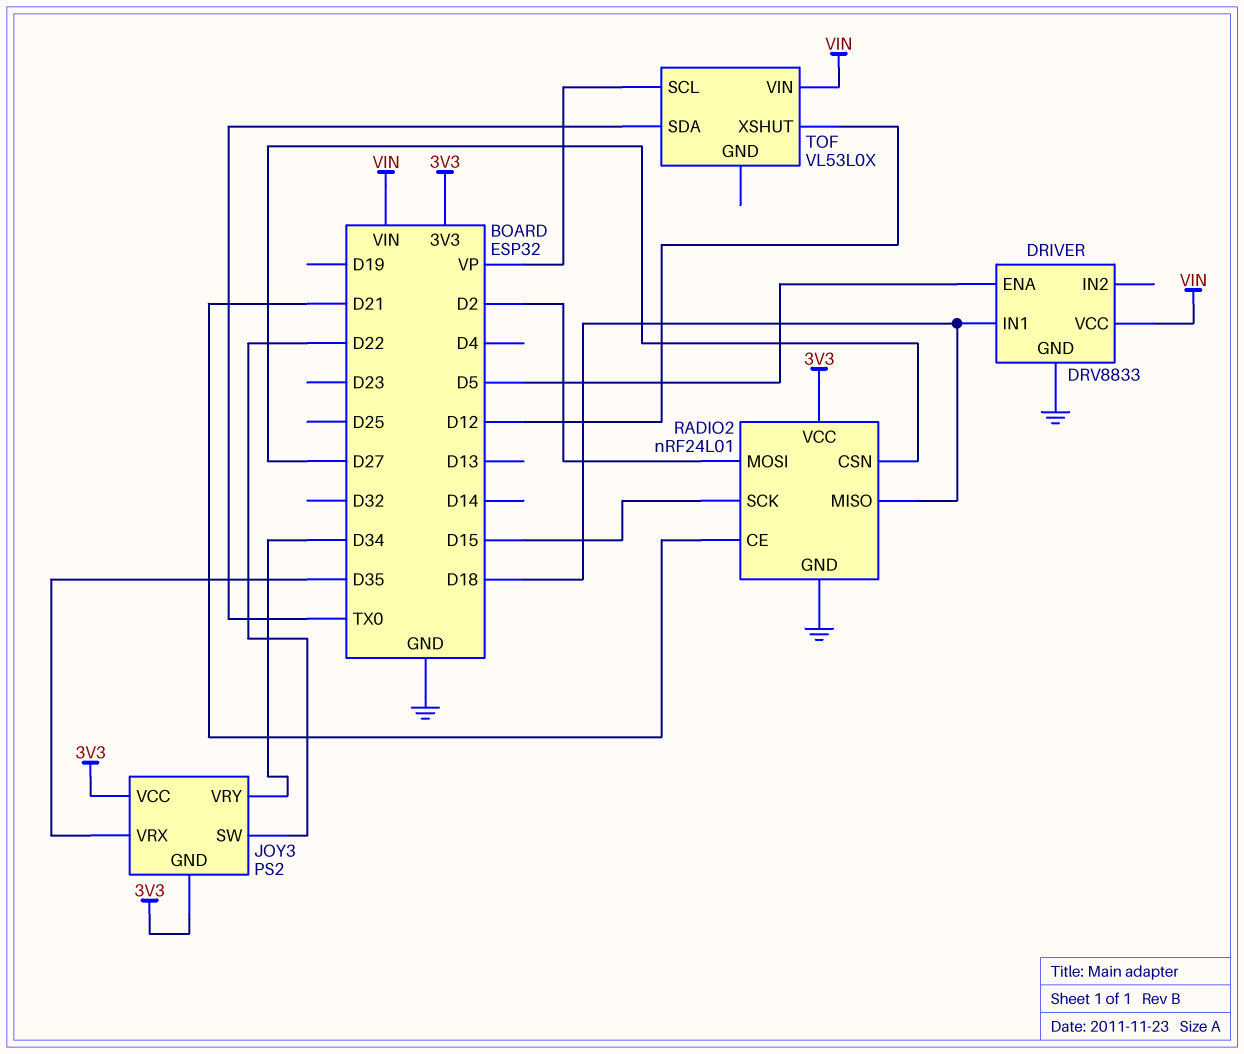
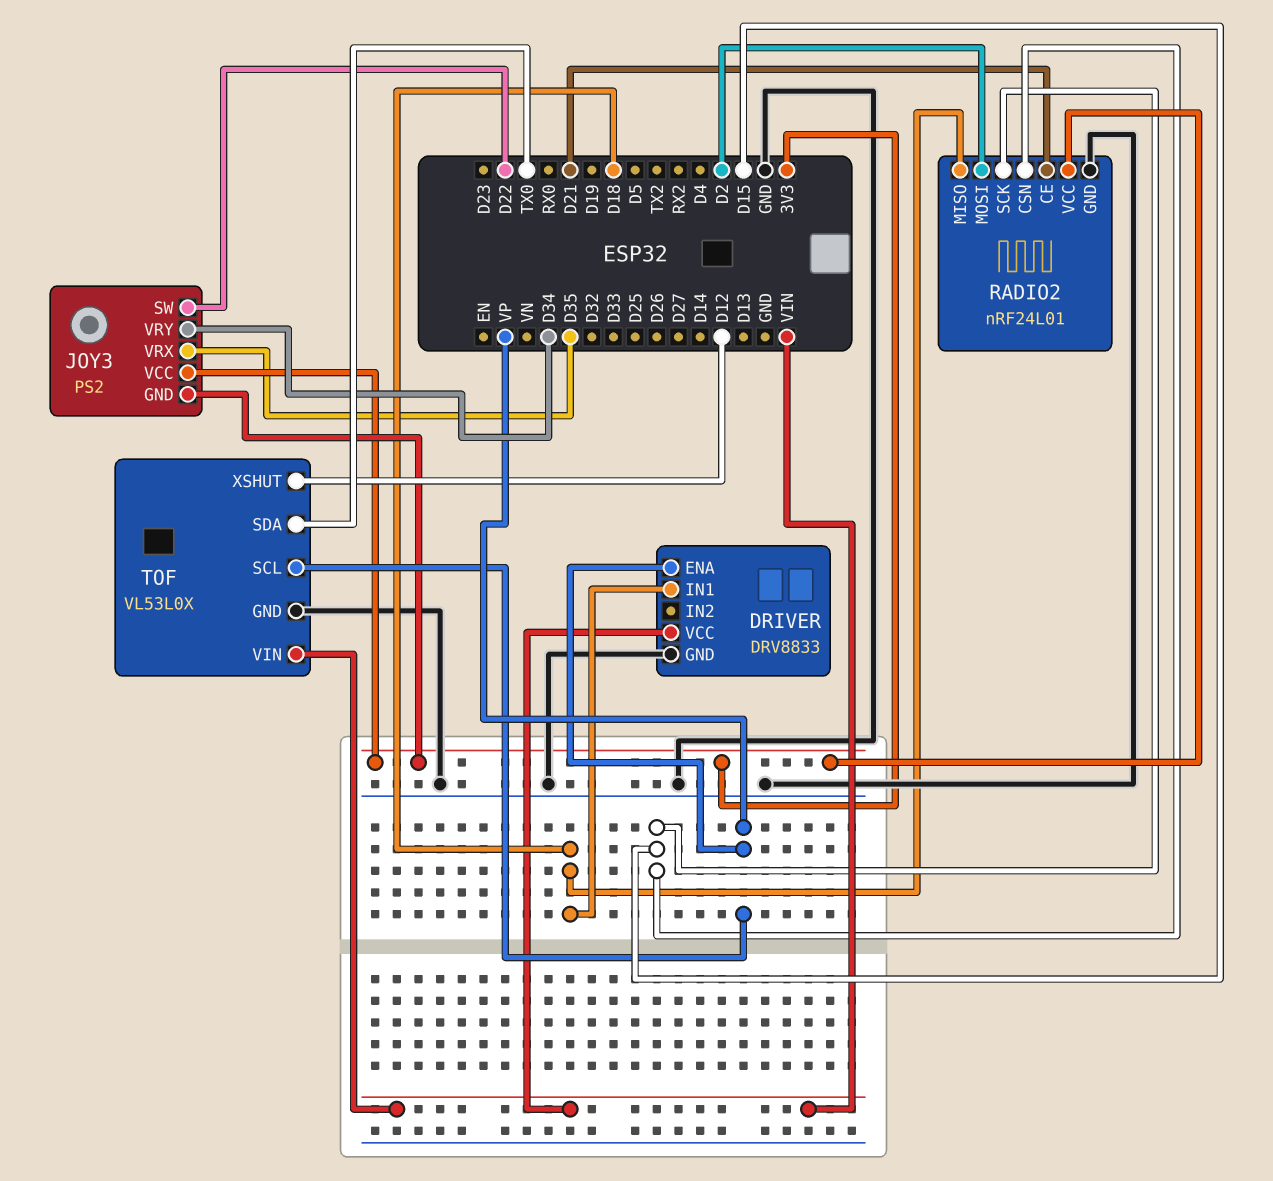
DRIVER pin ENA: D5 -> VP
RADIO2 pin CSN: D27 -> D15
TOF pin GND: none -> GND

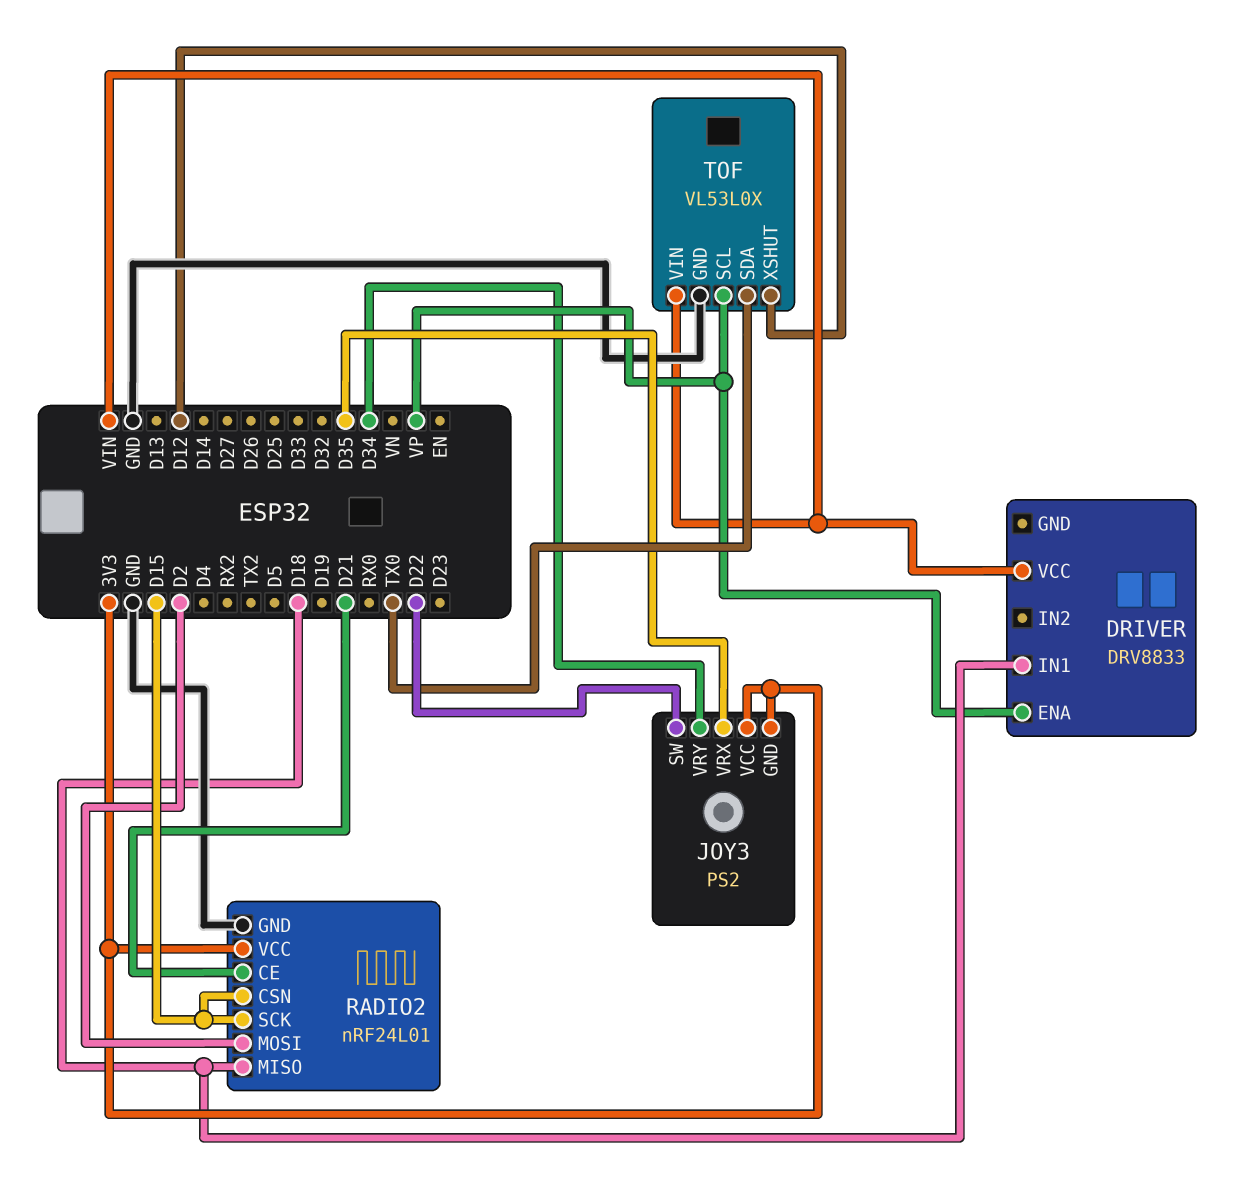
DRIVER pin GND: GND -> none

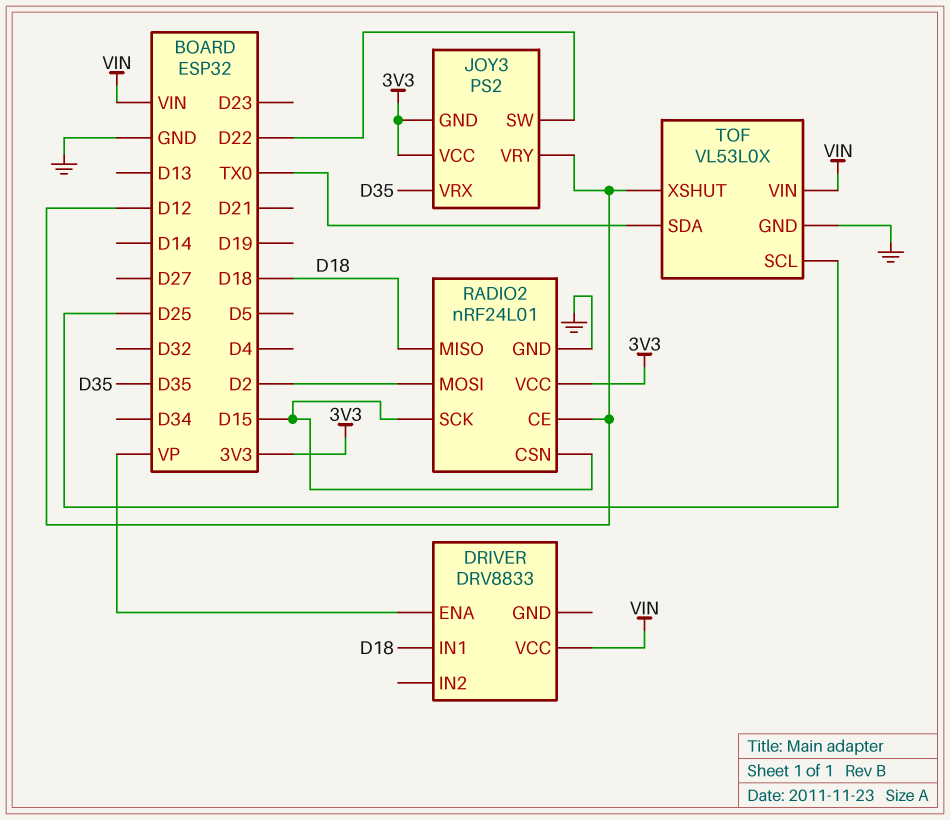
JOY3 pin VRY: D34 -> D12
RADIO2 pin CE: D21 -> D12
TOF pin SCL: VP -> D25

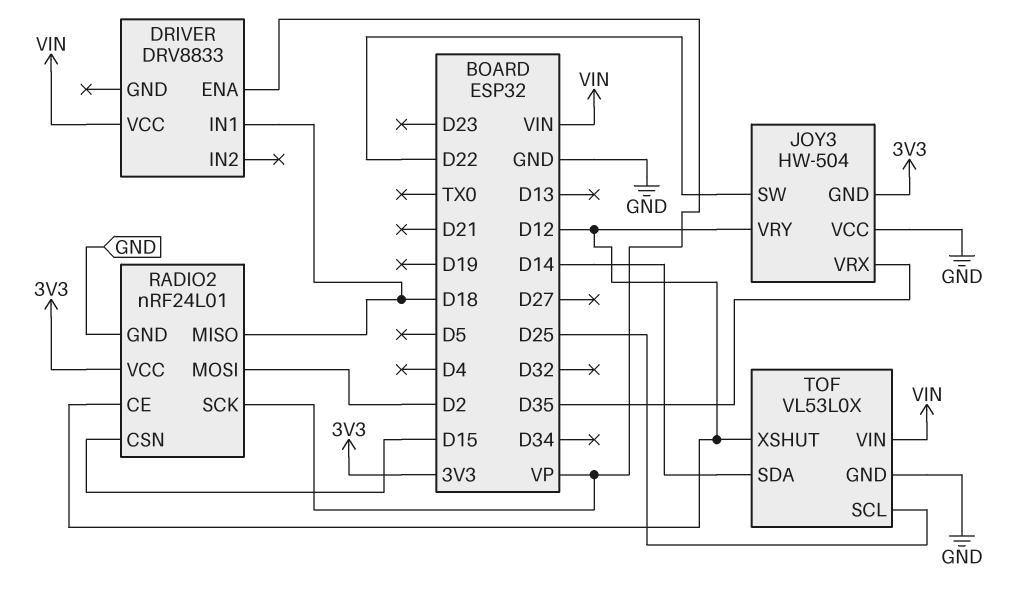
JOY3: PS2 -> HW-504
JOY3 pin VCC: 3V3 -> GND
RADIO2 pin SCK: D15 -> VP
TOF pin SDA: TX0 -> D14

